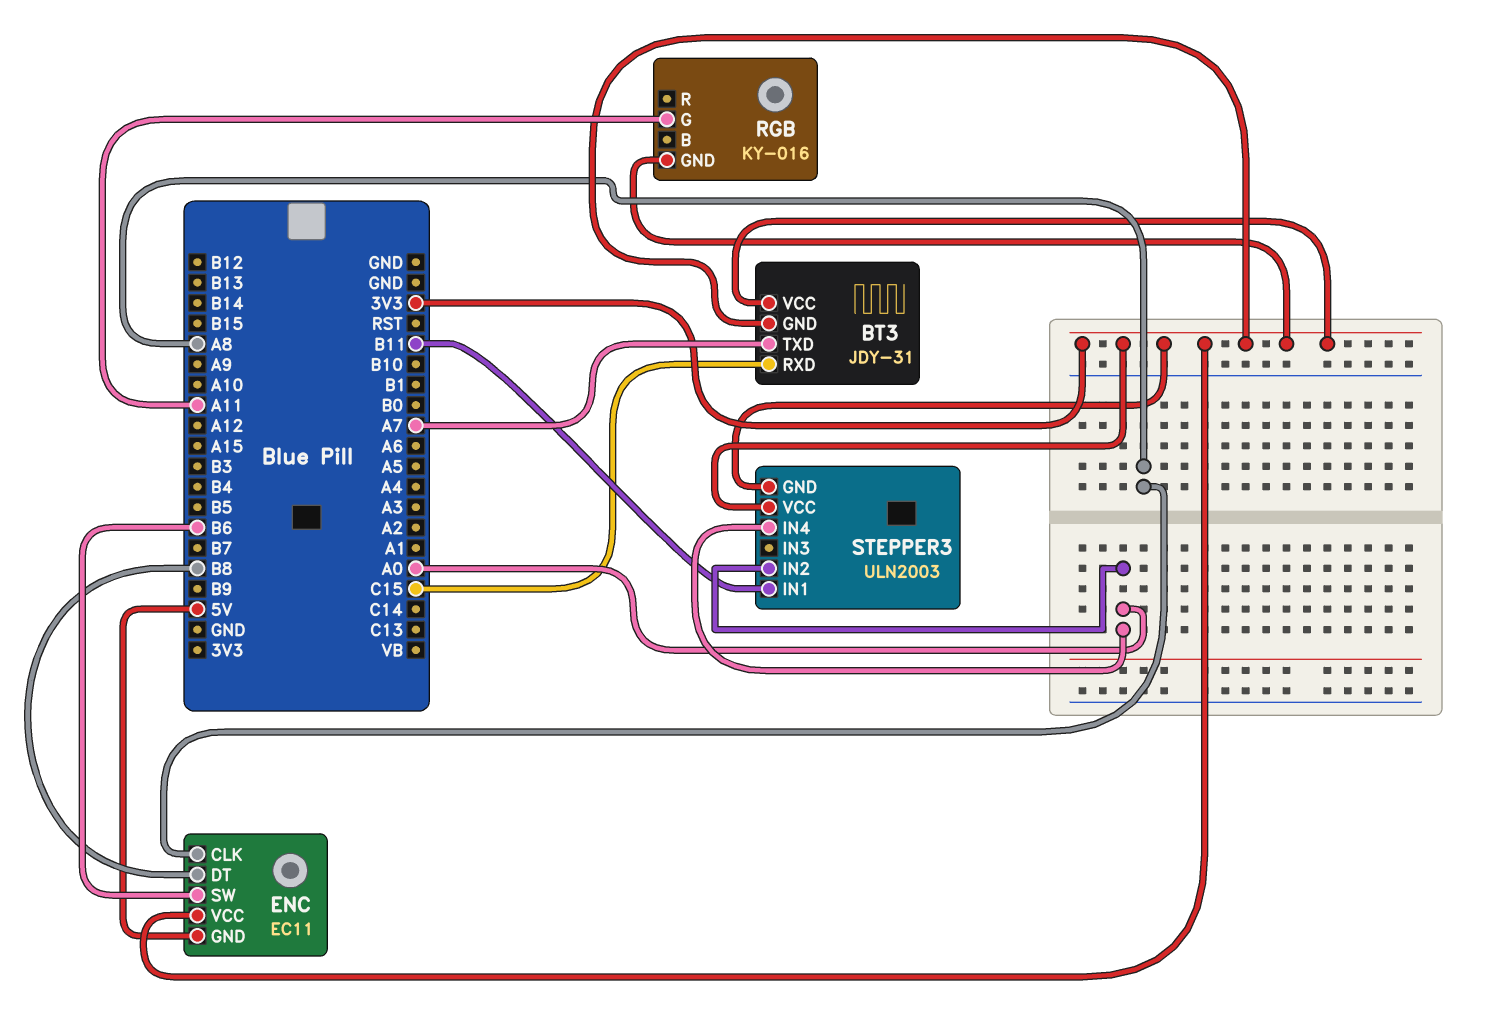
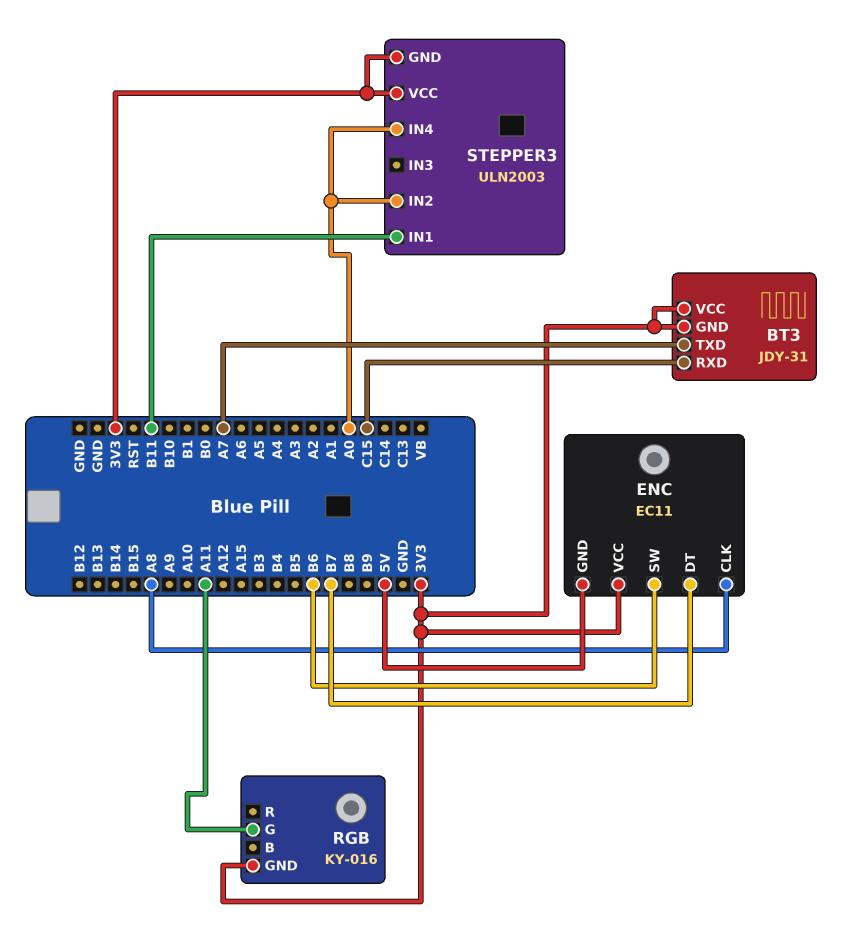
ENC pin DT: B8 -> B7

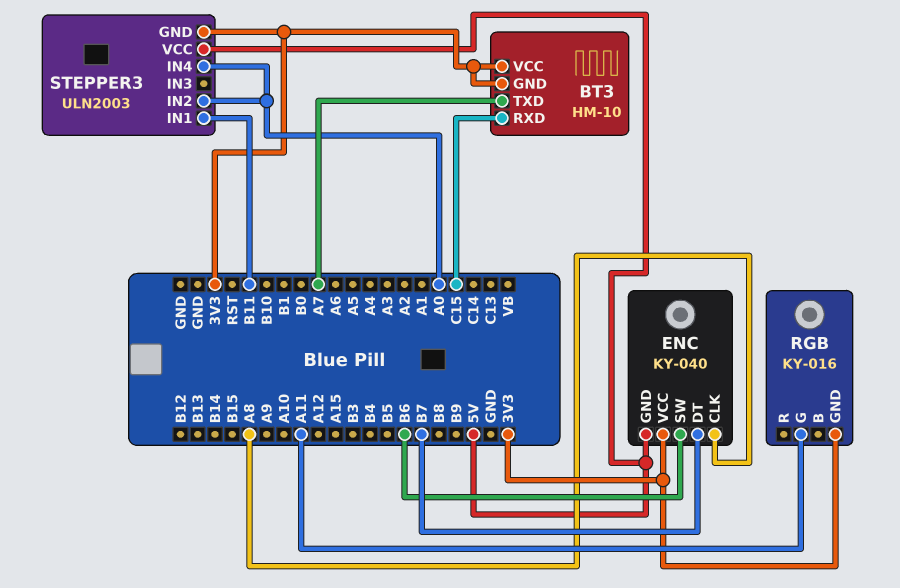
BT3: JDY-31 -> HM-10
ENC: EC11 -> KY-040
STEPPER3 pin VCC: 3V3 -> 5V

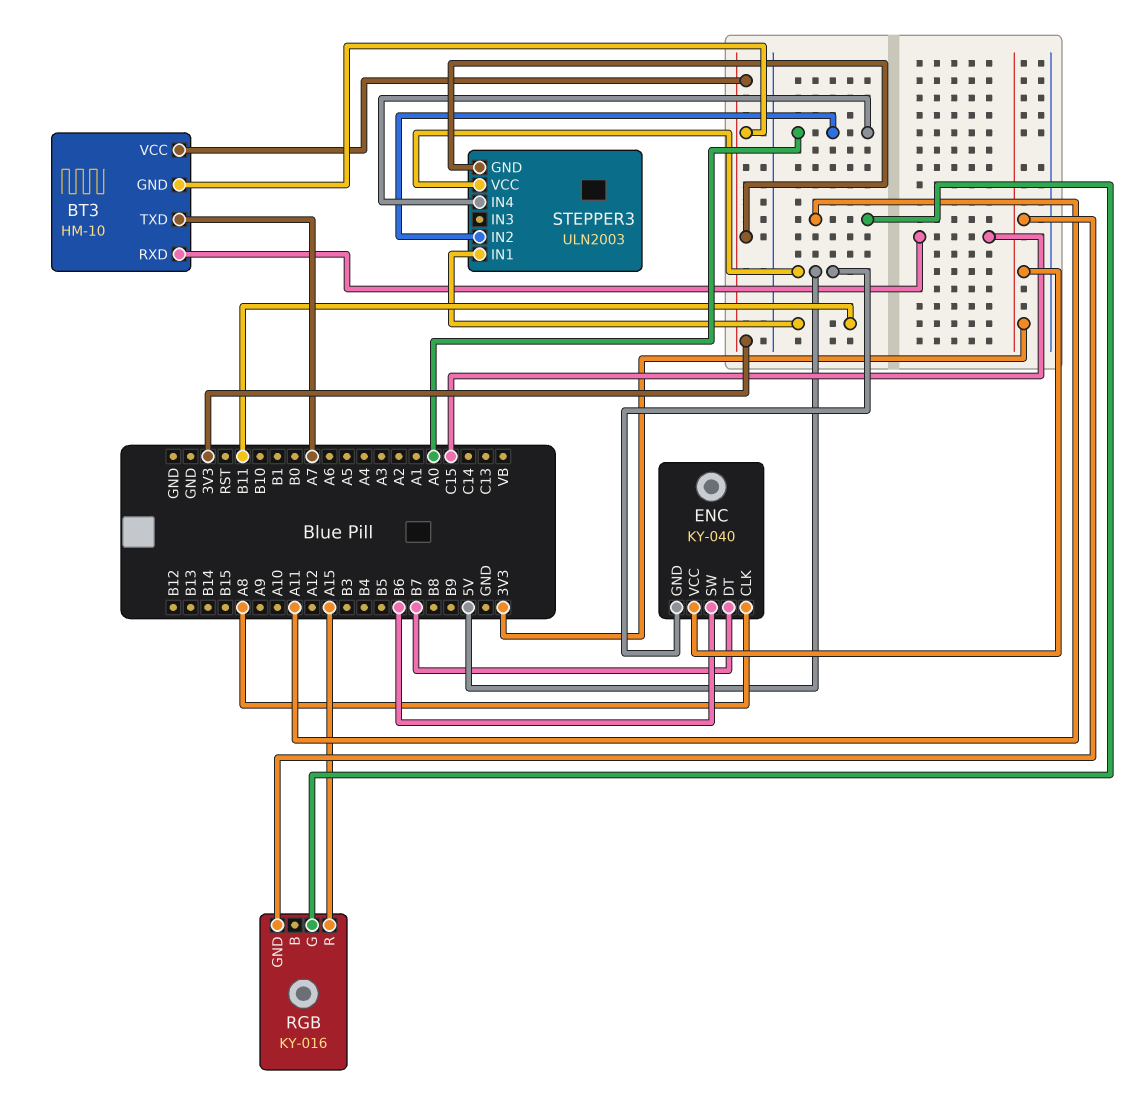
RGB pin R: none -> A15

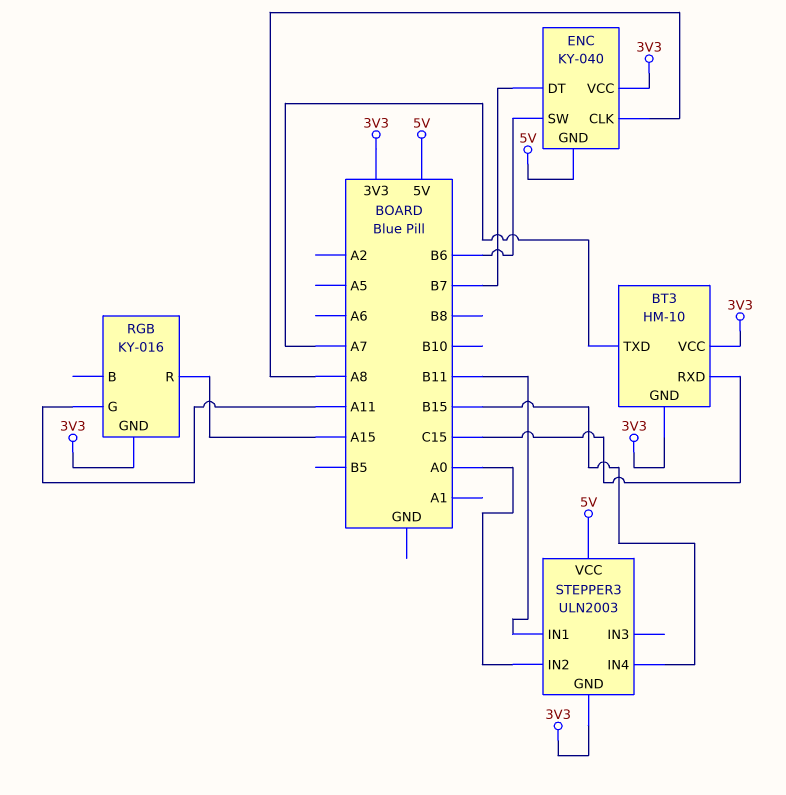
STEPPER3 pin IN4: A0 -> B15

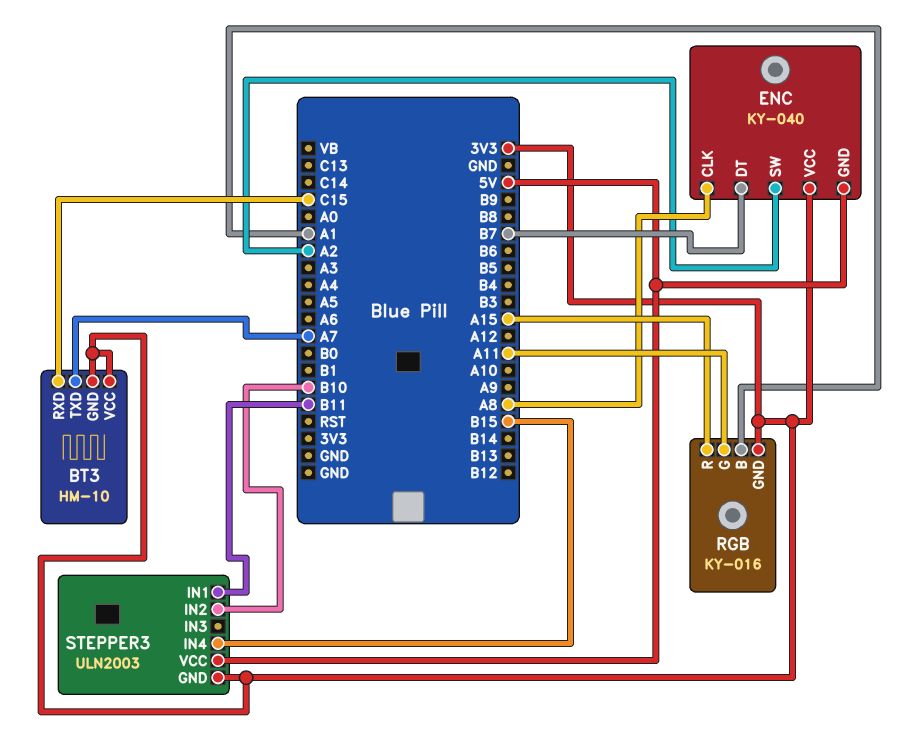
ENC pin SW: B6 -> A2
RGB pin B: none -> A1
STEPPER3 pin IN2: A0 -> B10

